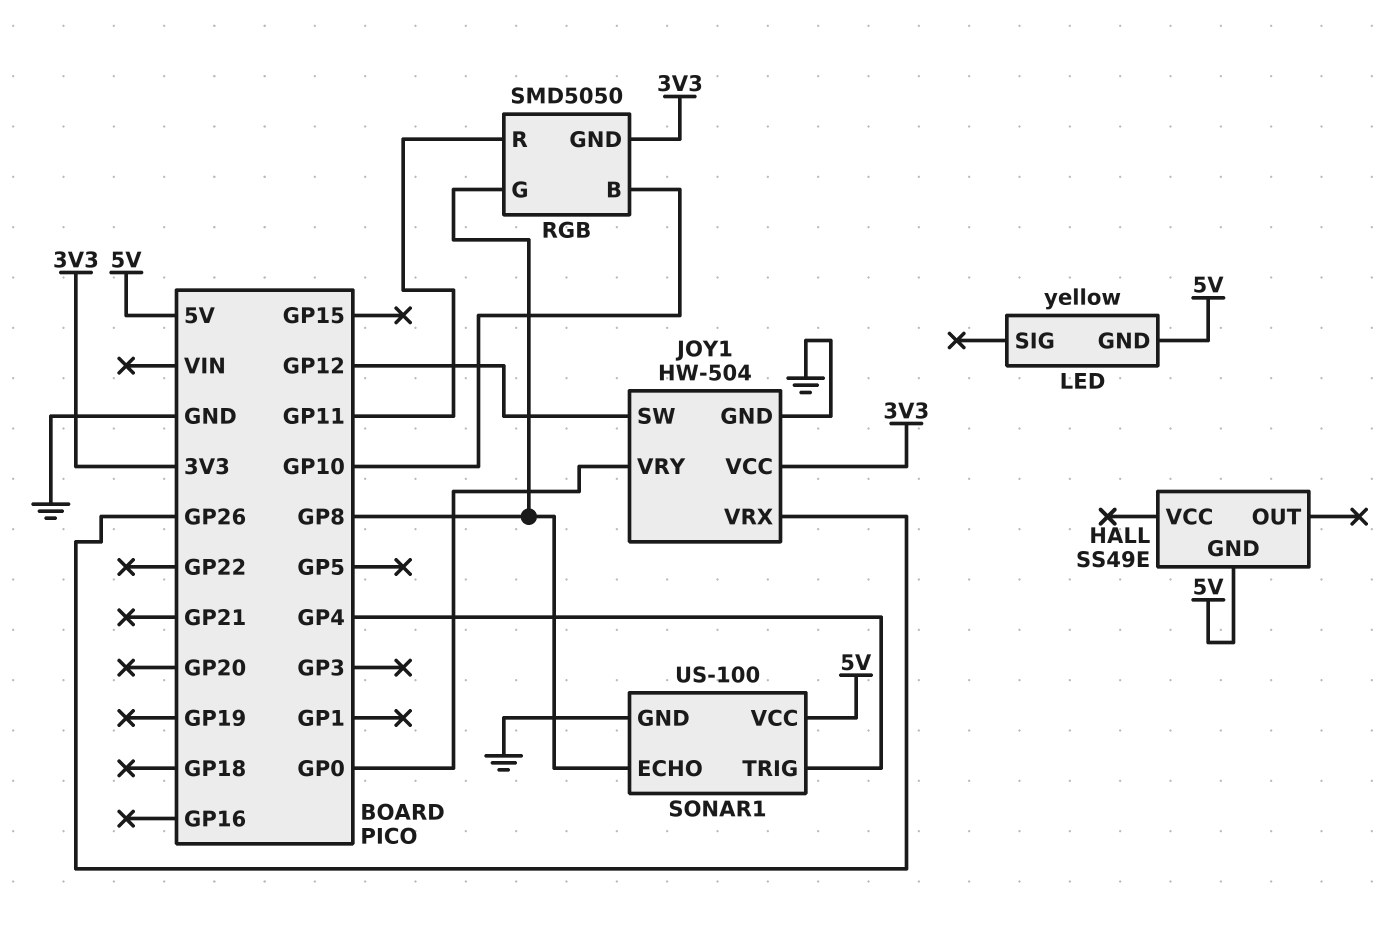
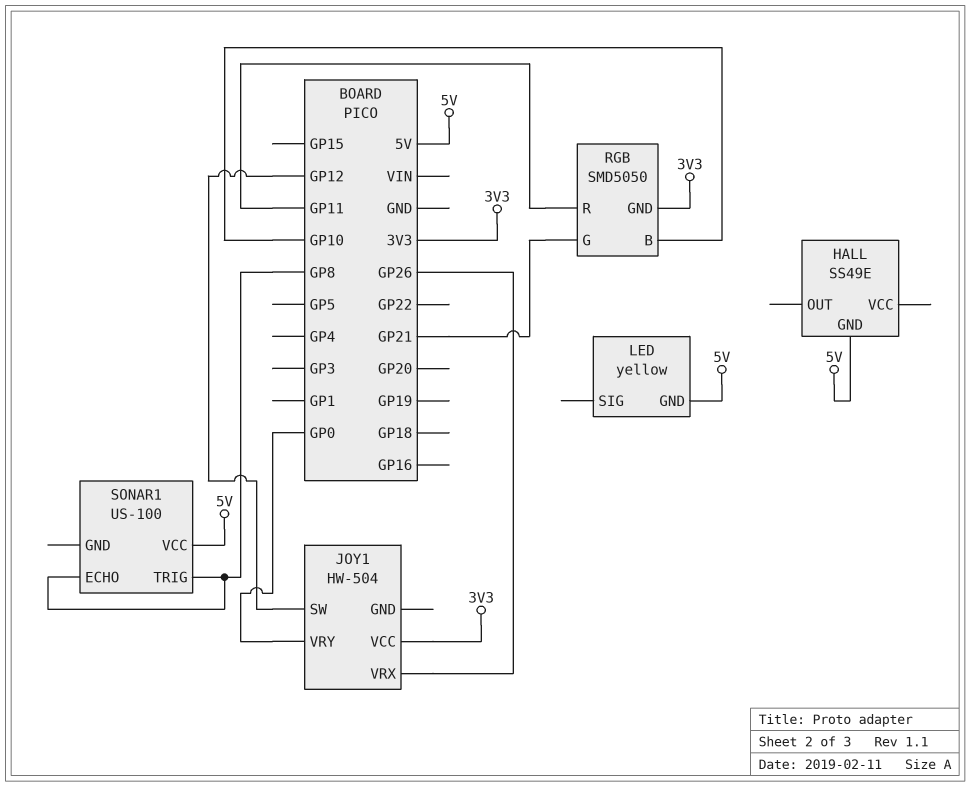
JOY1 pin GND: GND -> none
RGB pin G: GP8 -> GP21
SONAR1 pin GND: GND -> none
SONAR1 pin TRIG: GP4 -> GP8

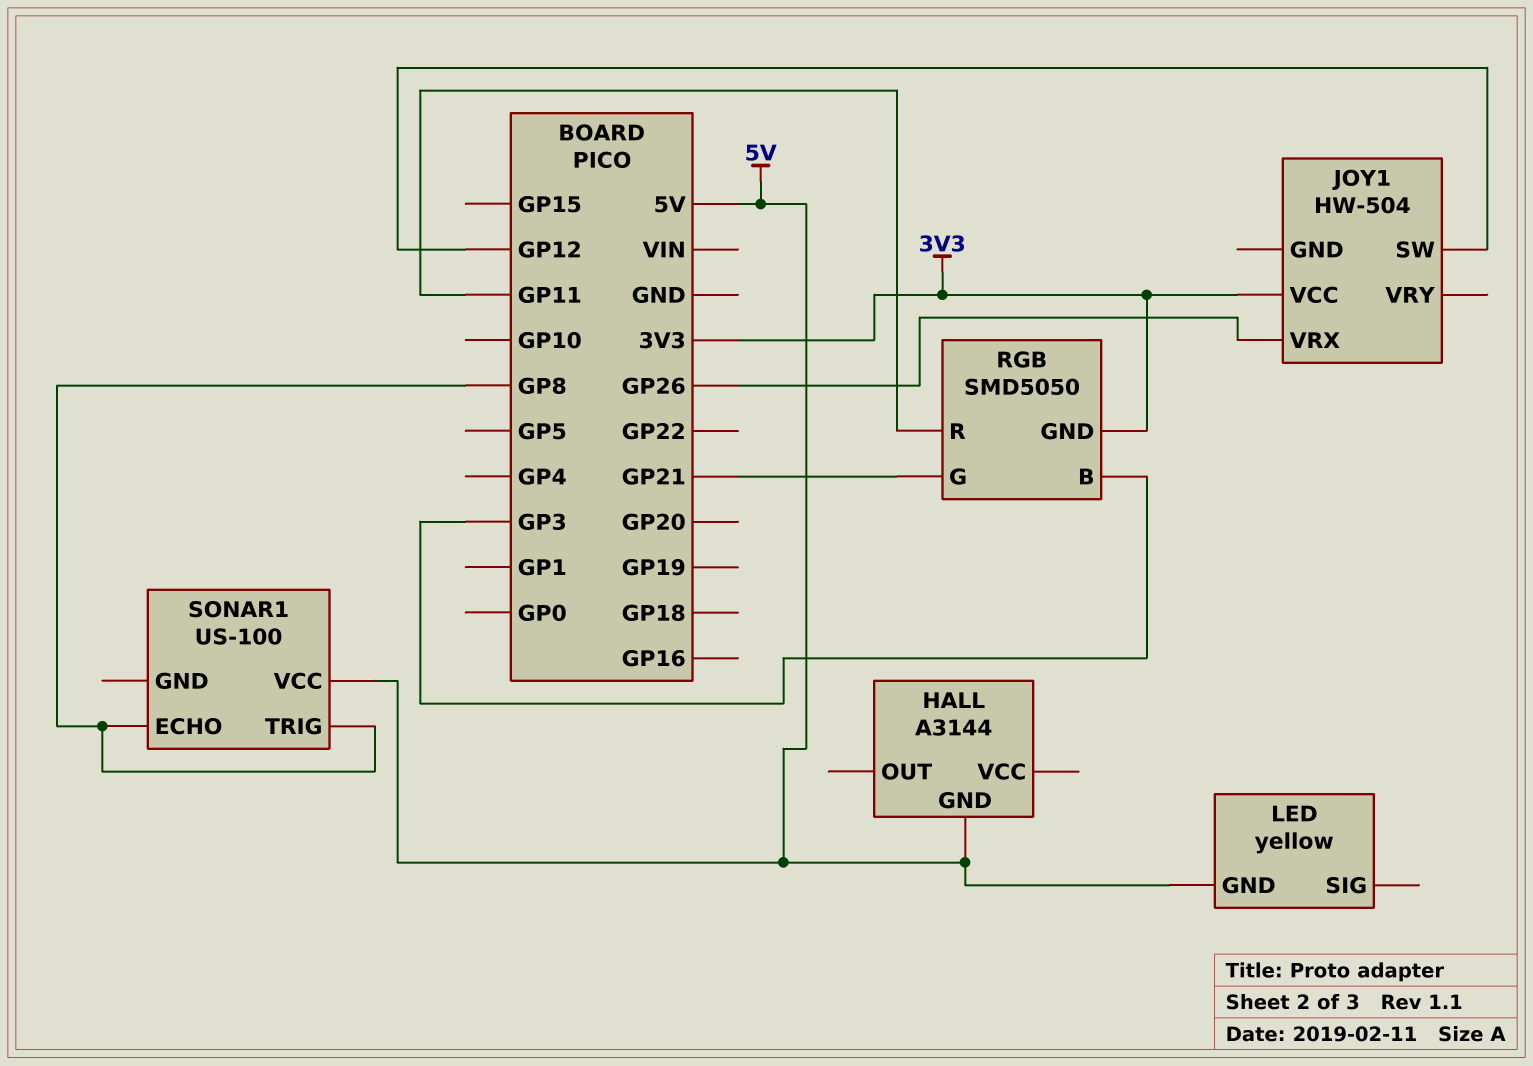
HALL: SS49E -> A3144
JOY1 pin VRY: GP0 -> none
RGB pin B: GP10 -> GP3

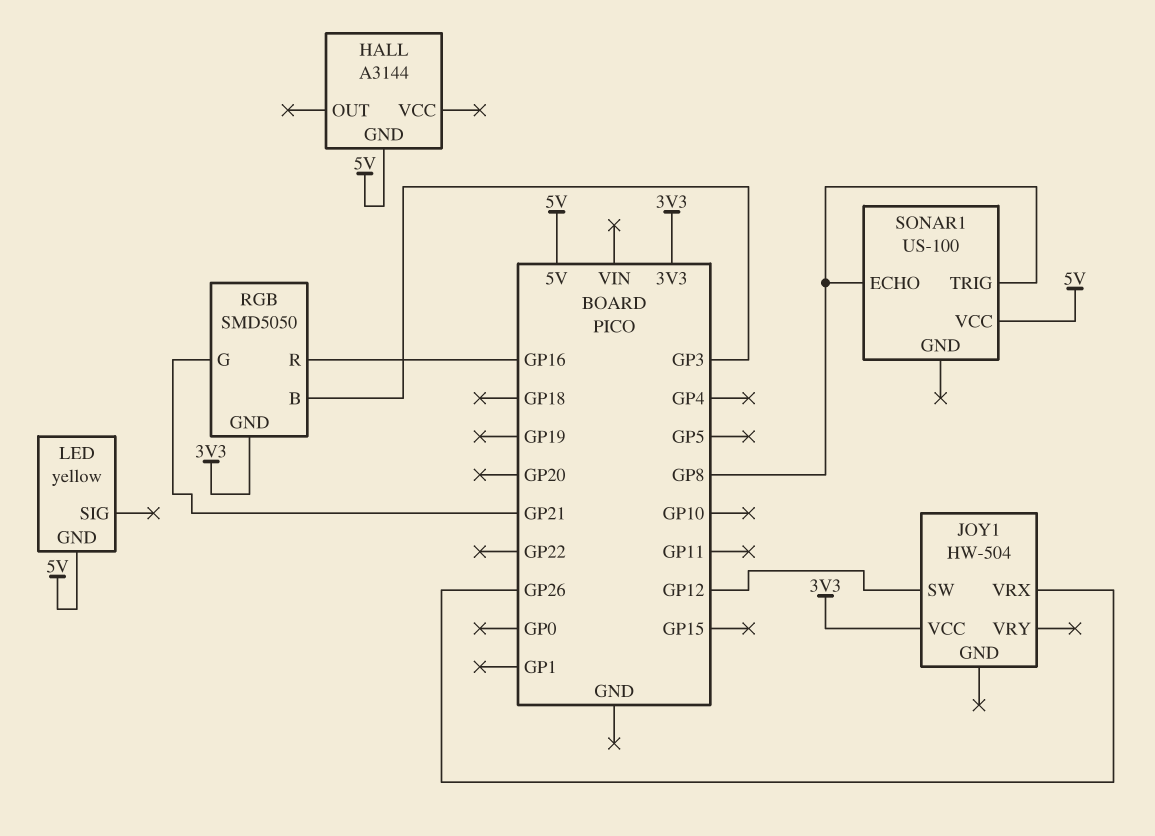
RGB pin R: GP11 -> GP16

